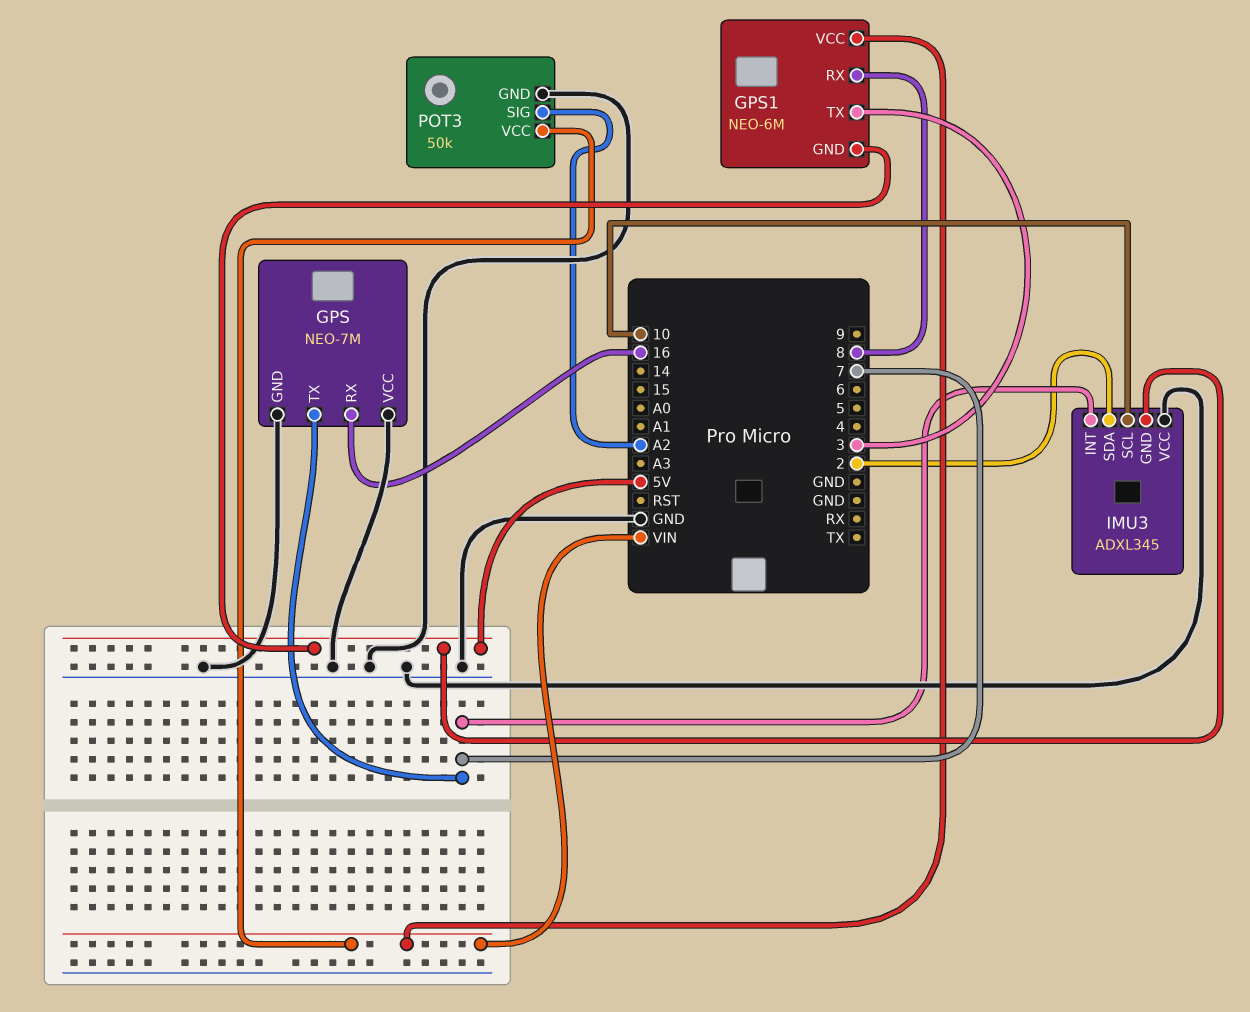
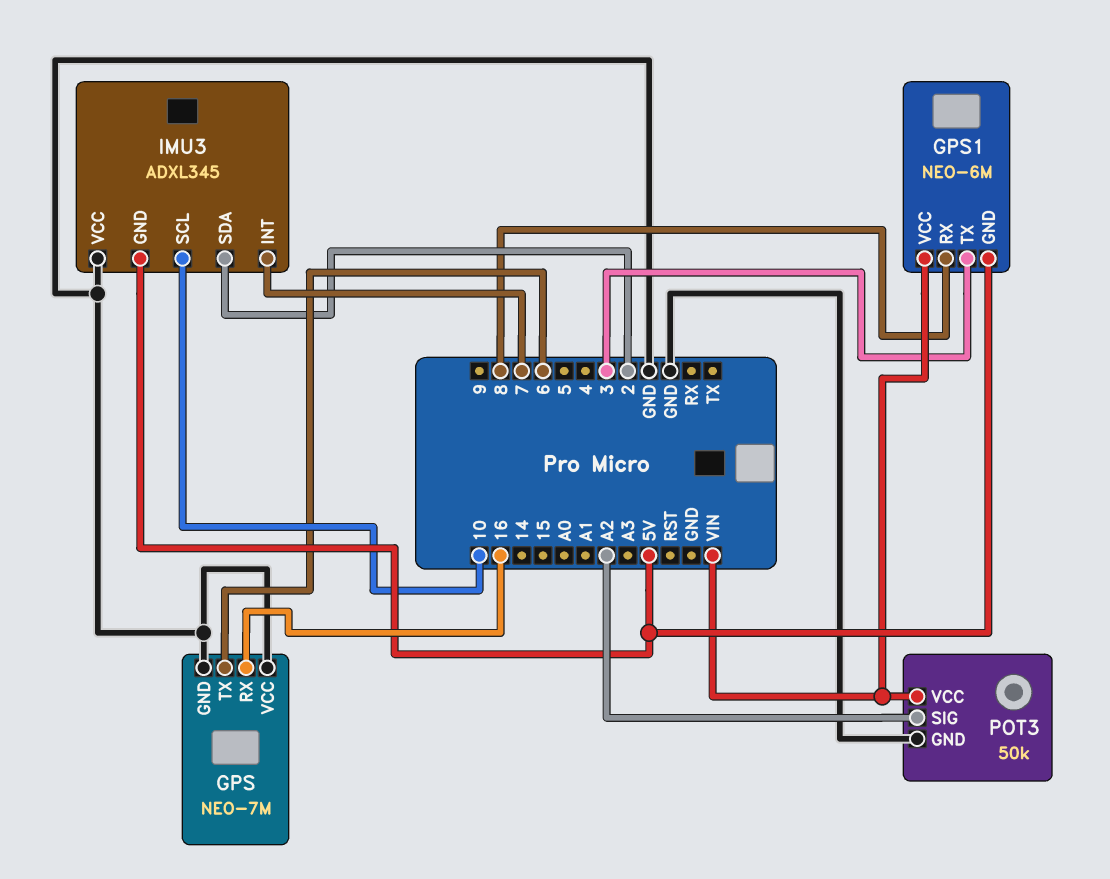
GPS pin TX: 7 -> 6

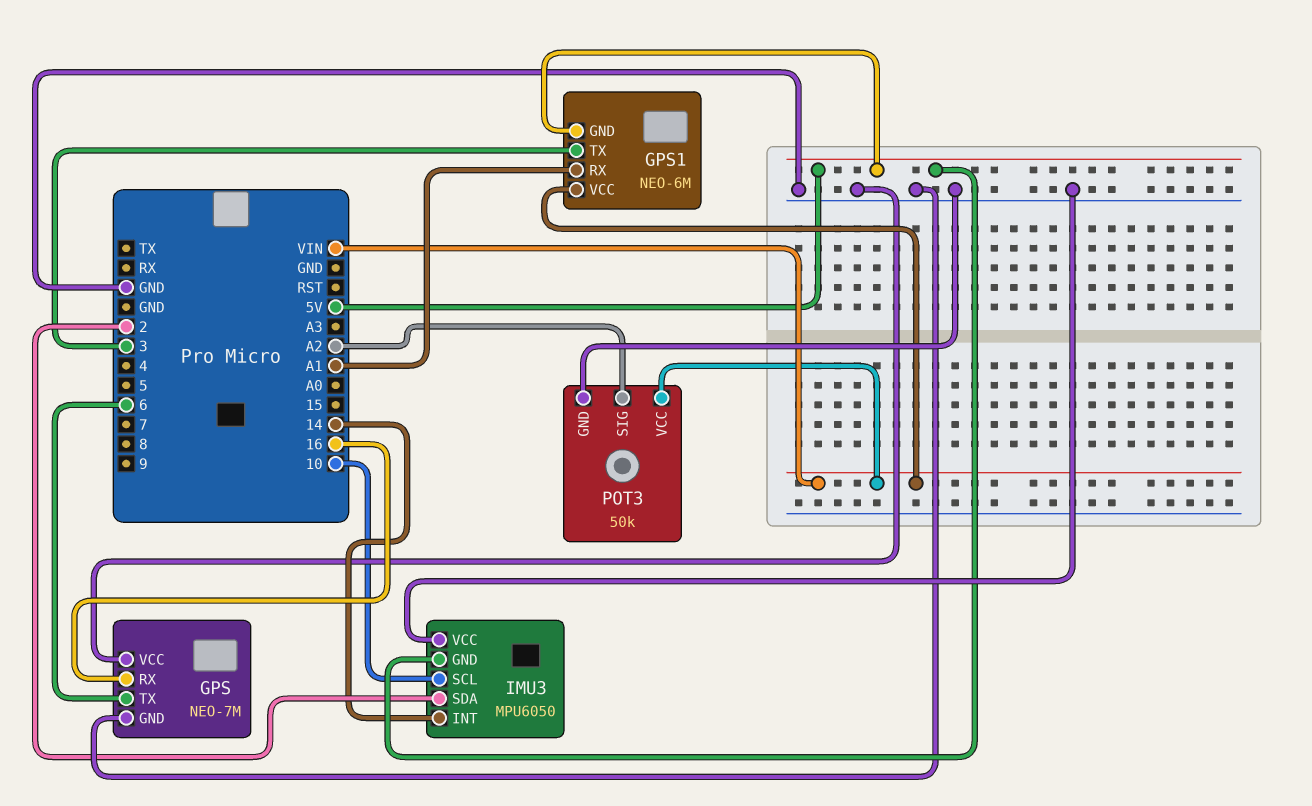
GPS1 pin RX: 8 -> A1
IMU3: ADXL345 -> MPU6050
IMU3 pin INT: 7 -> 14

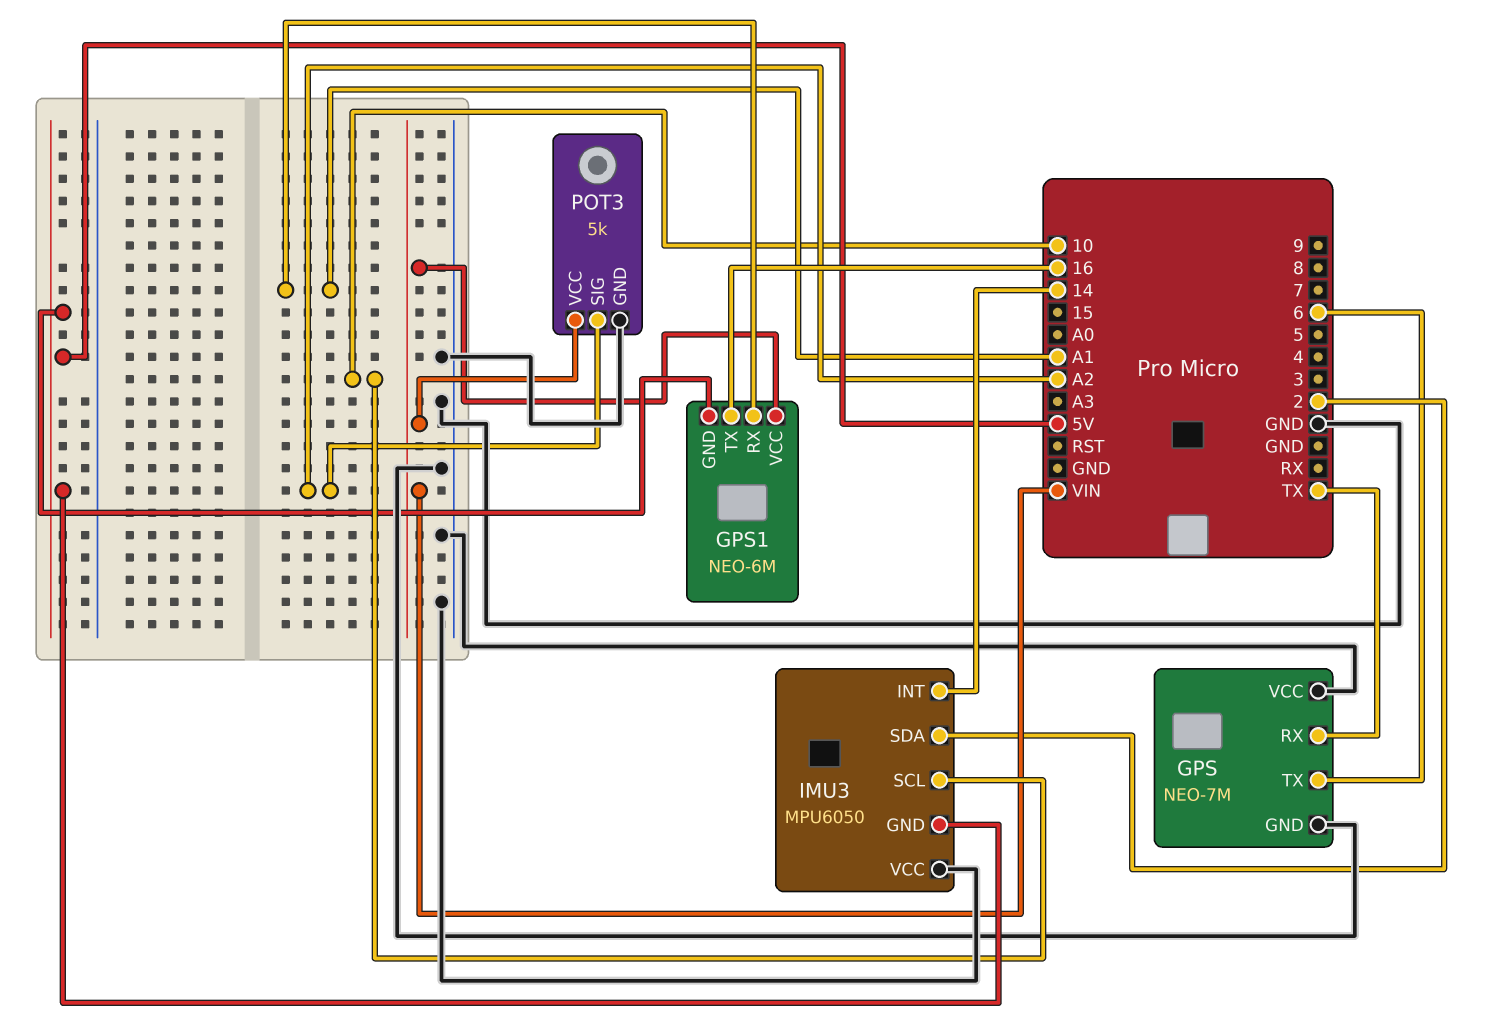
GPS pin RX: 16 -> TX
GPS1 pin TX: 3 -> 16
POT3: 50k -> 5k

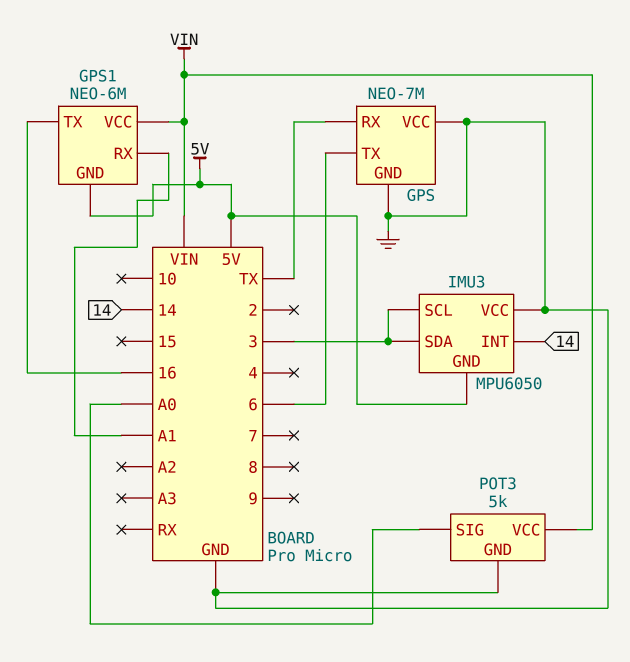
IMU3 pin SCL: 10 -> 3
IMU3 pin SDA: 2 -> 3
POT3 pin SIG: A2 -> A0

